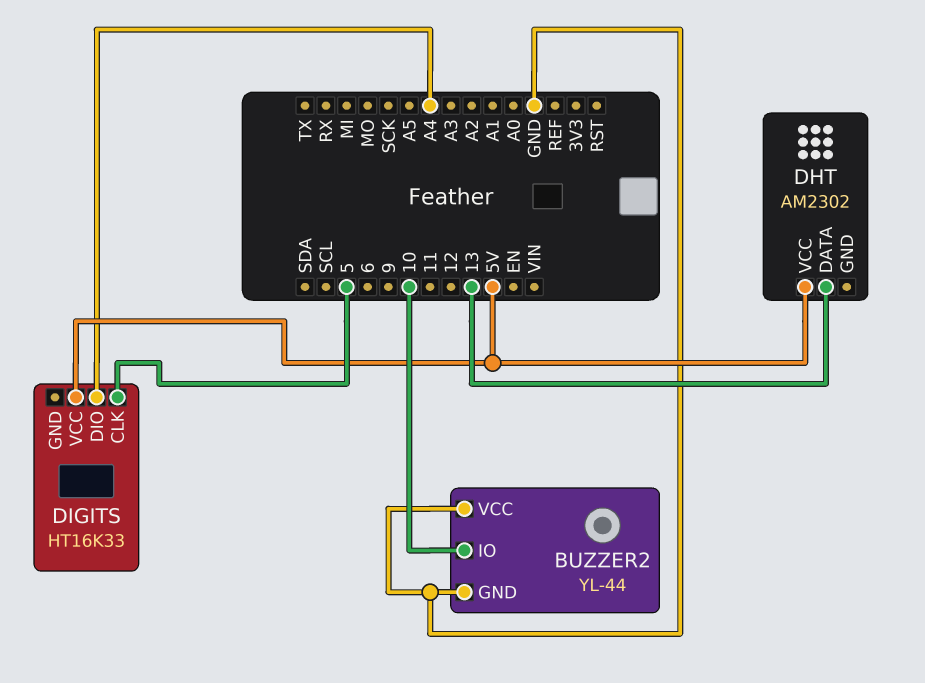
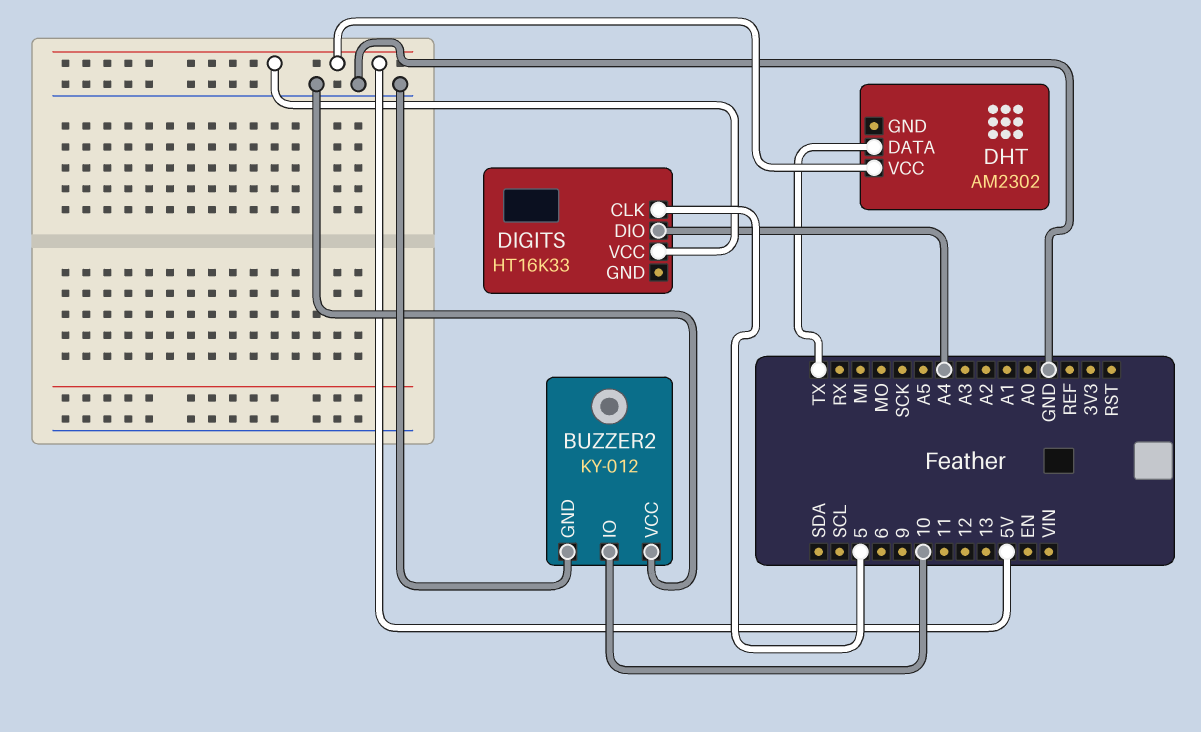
BUZZER2: YL-44 -> KY-012
DHT pin DATA: 13 -> TX

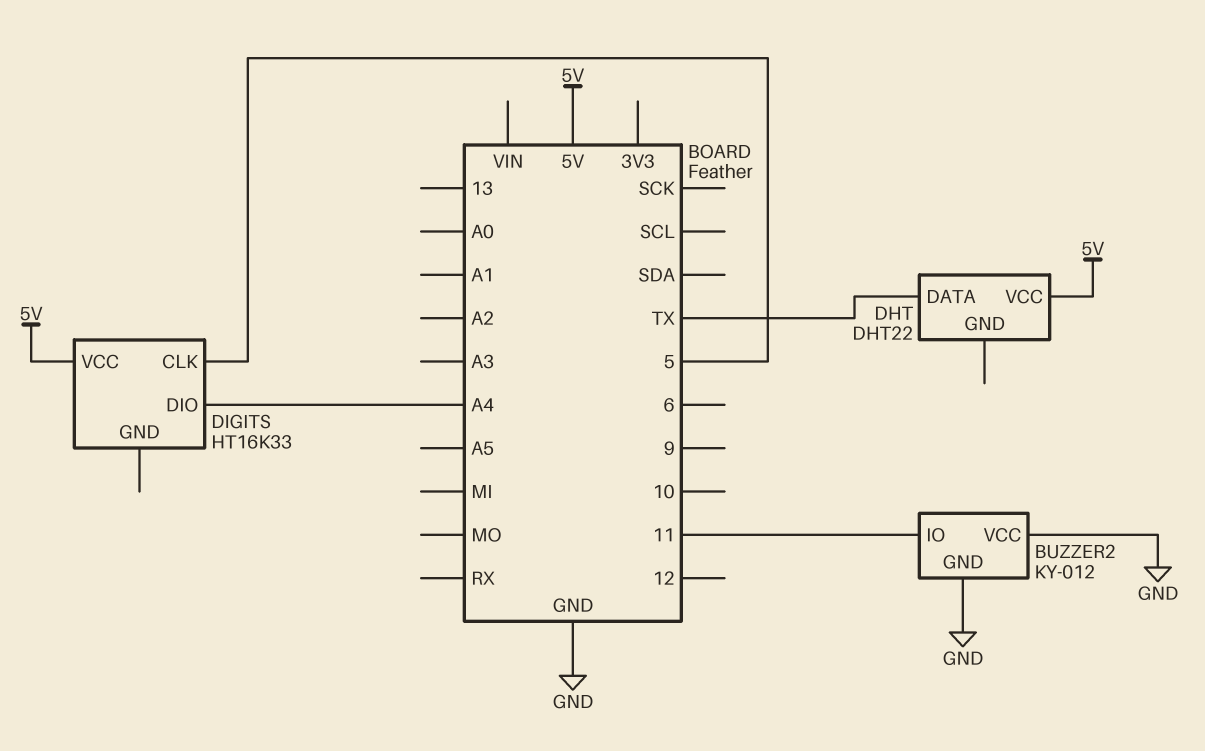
BUZZER2 pin IO: 10 -> 11
DHT: AM2302 -> DHT22

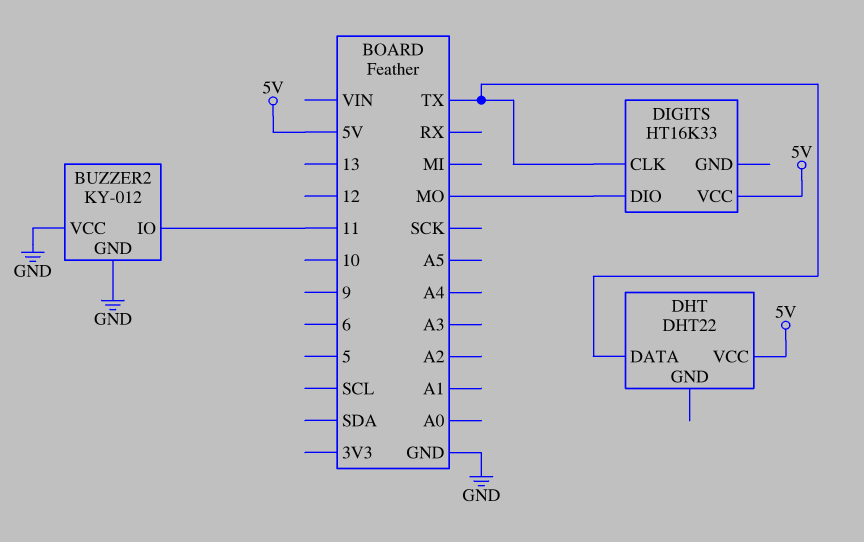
DIGITS pin CLK: 5 -> TX
DIGITS pin DIO: A4 -> MO

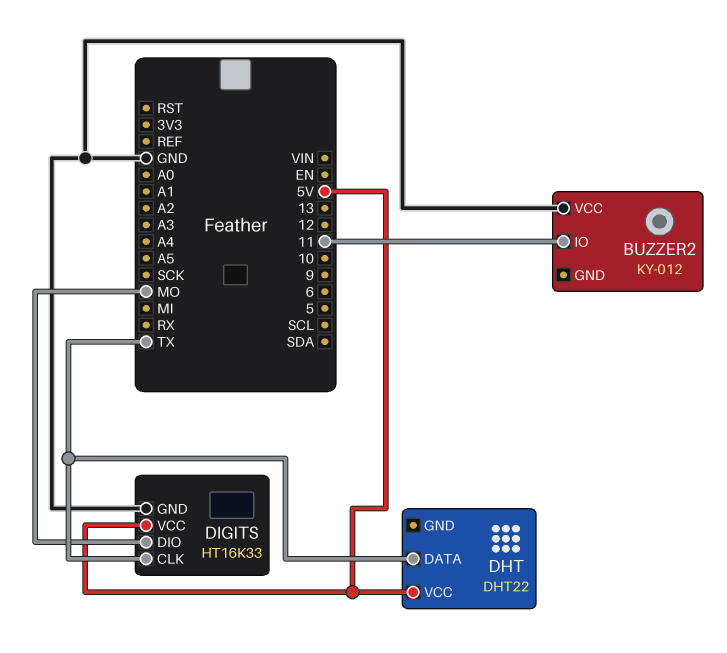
BUZZER2 pin GND: GND -> none
DIGITS pin GND: none -> GND

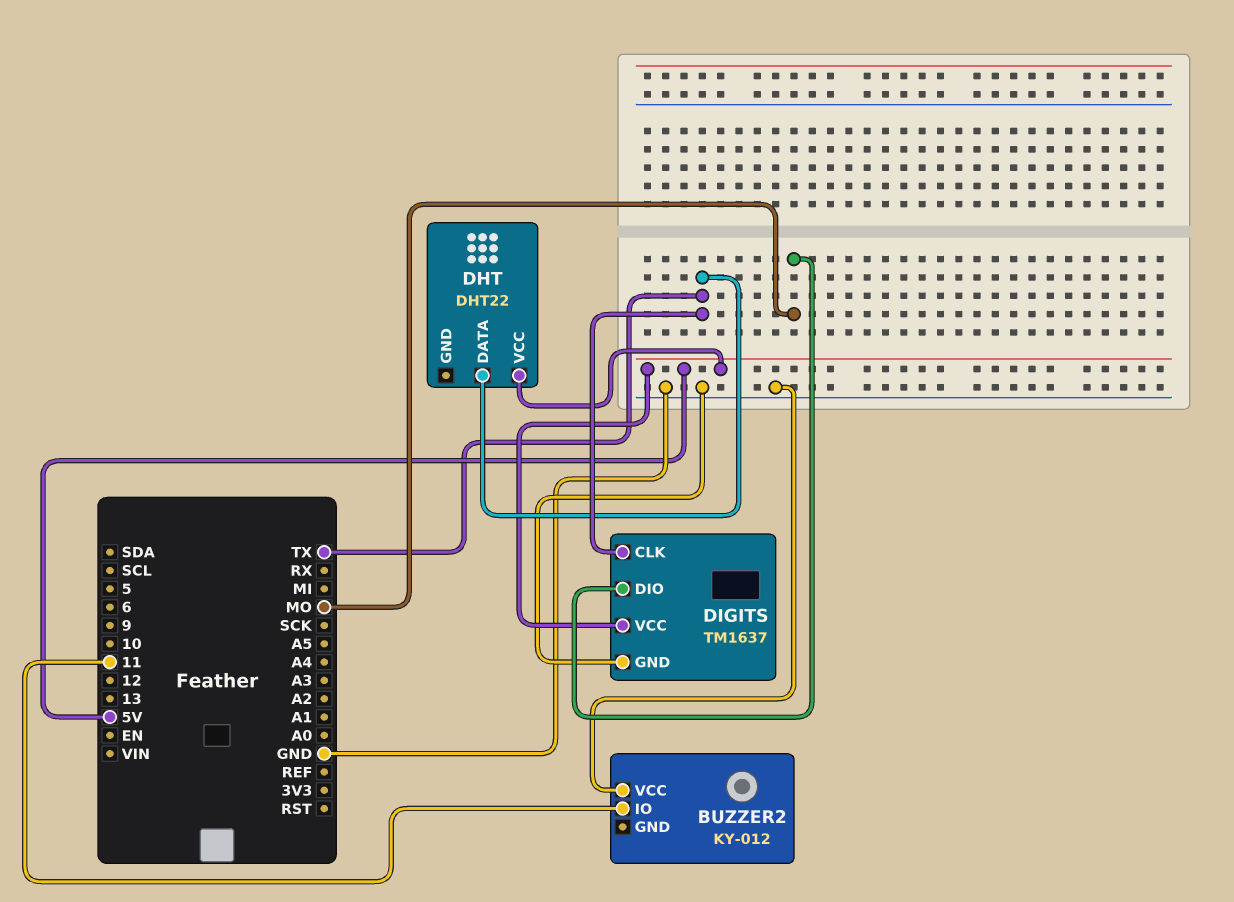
DIGITS: HT16K33 -> TM1637

